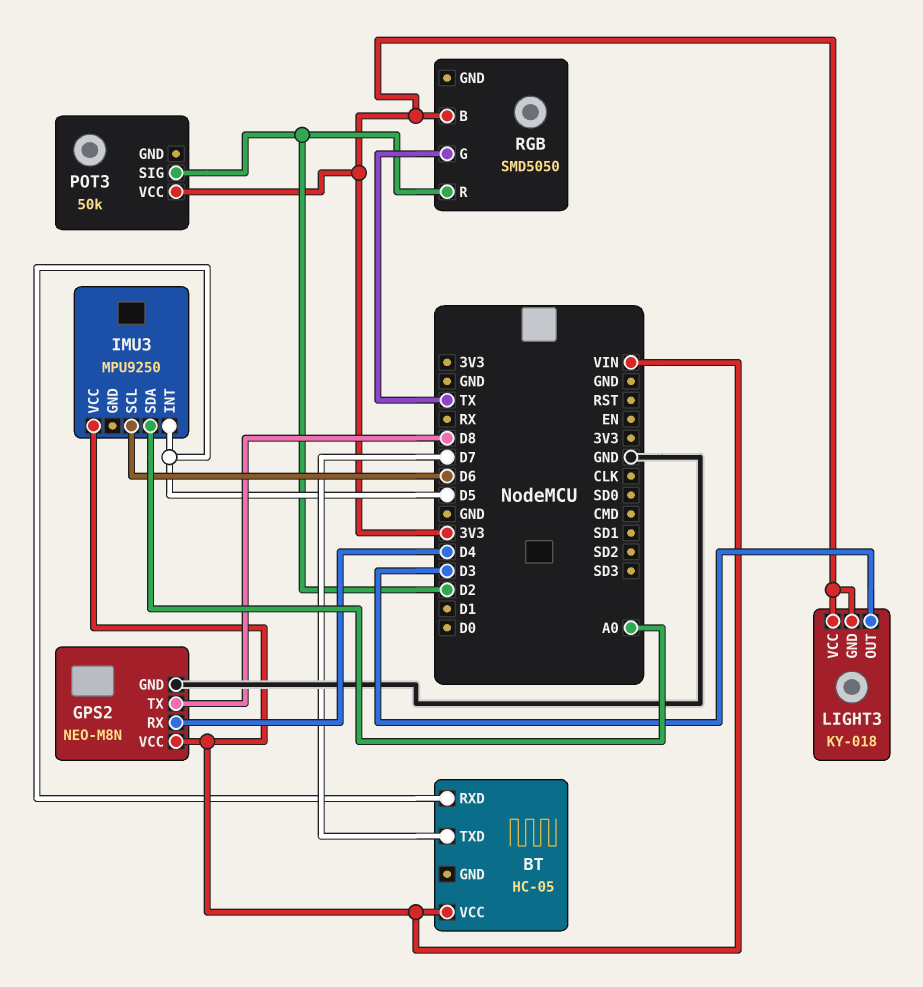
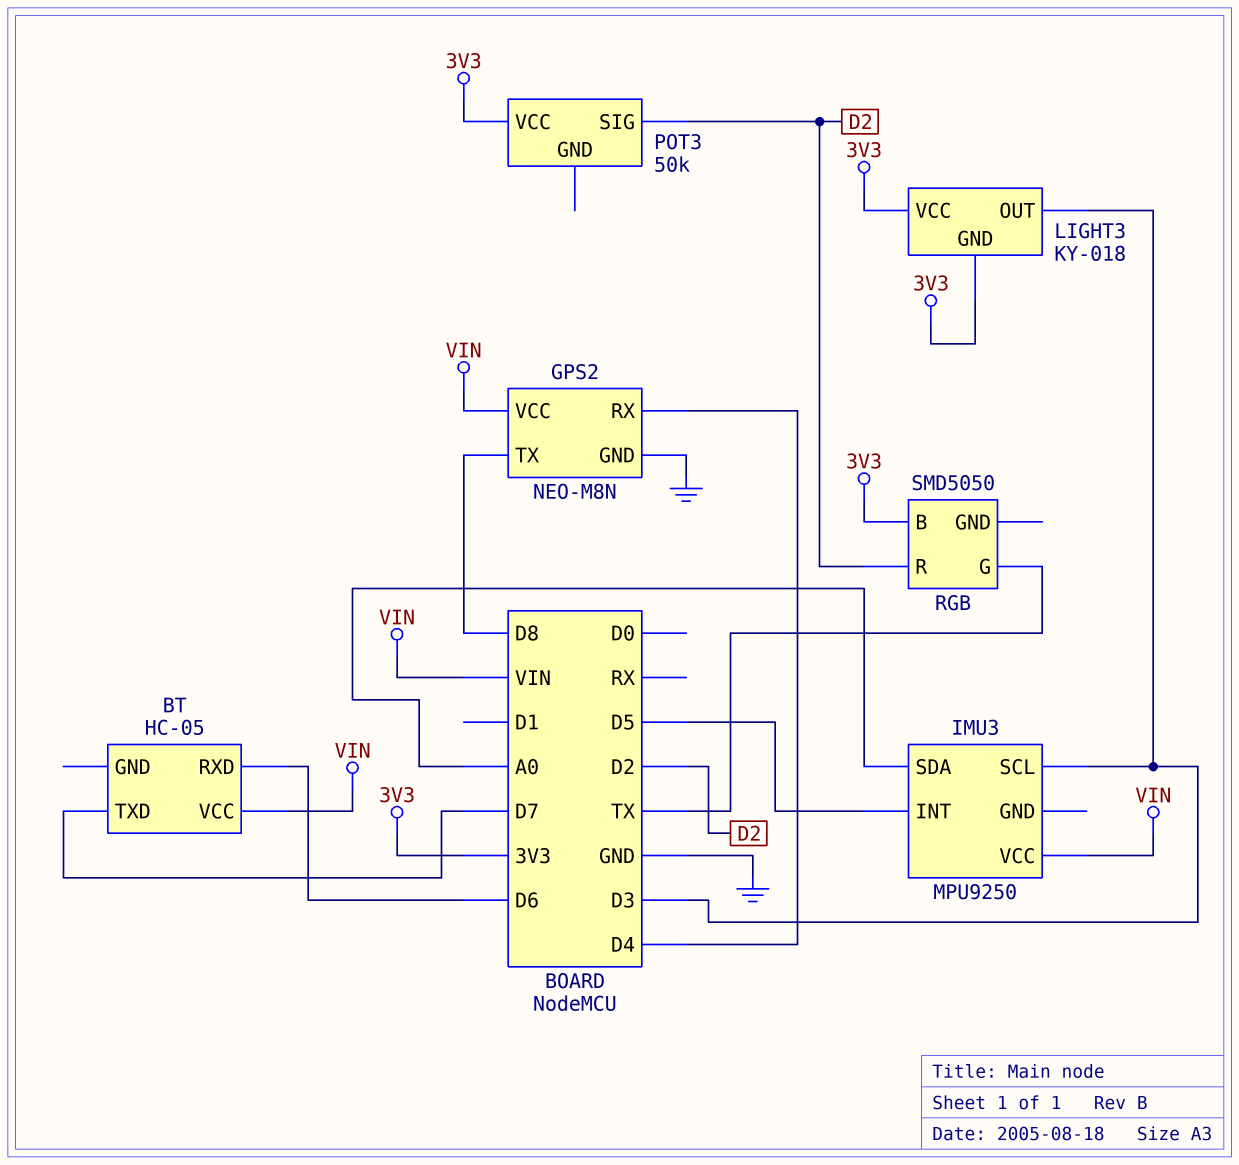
BT pin RXD: D5 -> D6
IMU3 pin SCL: D6 -> D3

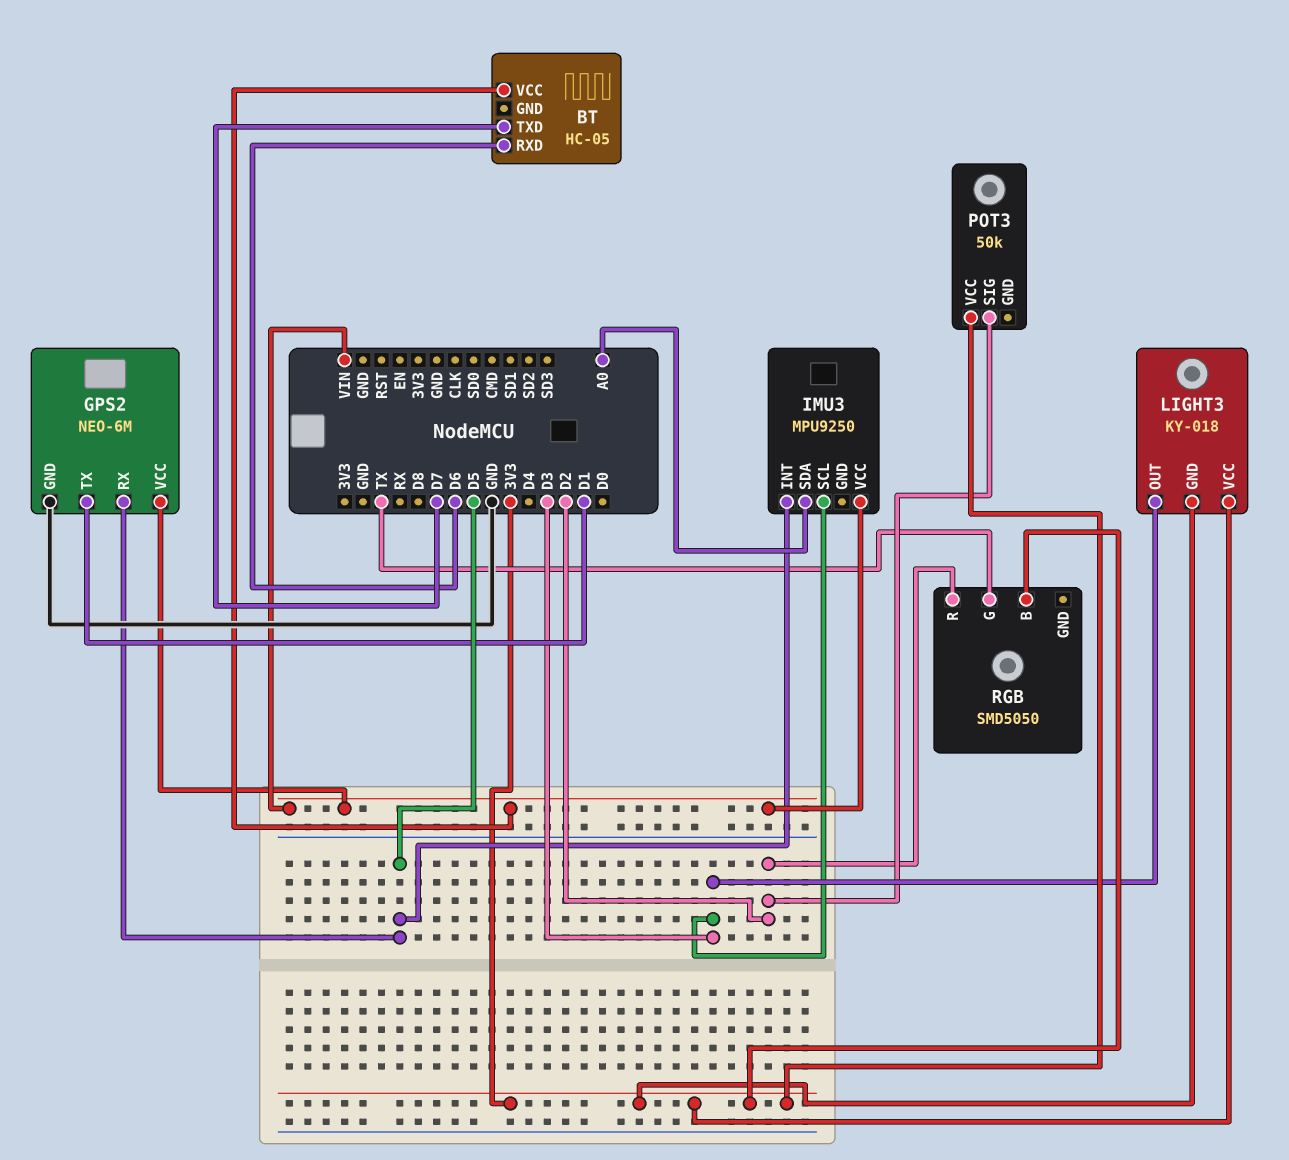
GPS2: NEO-M8N -> NEO-6M
GPS2 pin RX: D4 -> D5
GPS2 pin TX: D8 -> D1

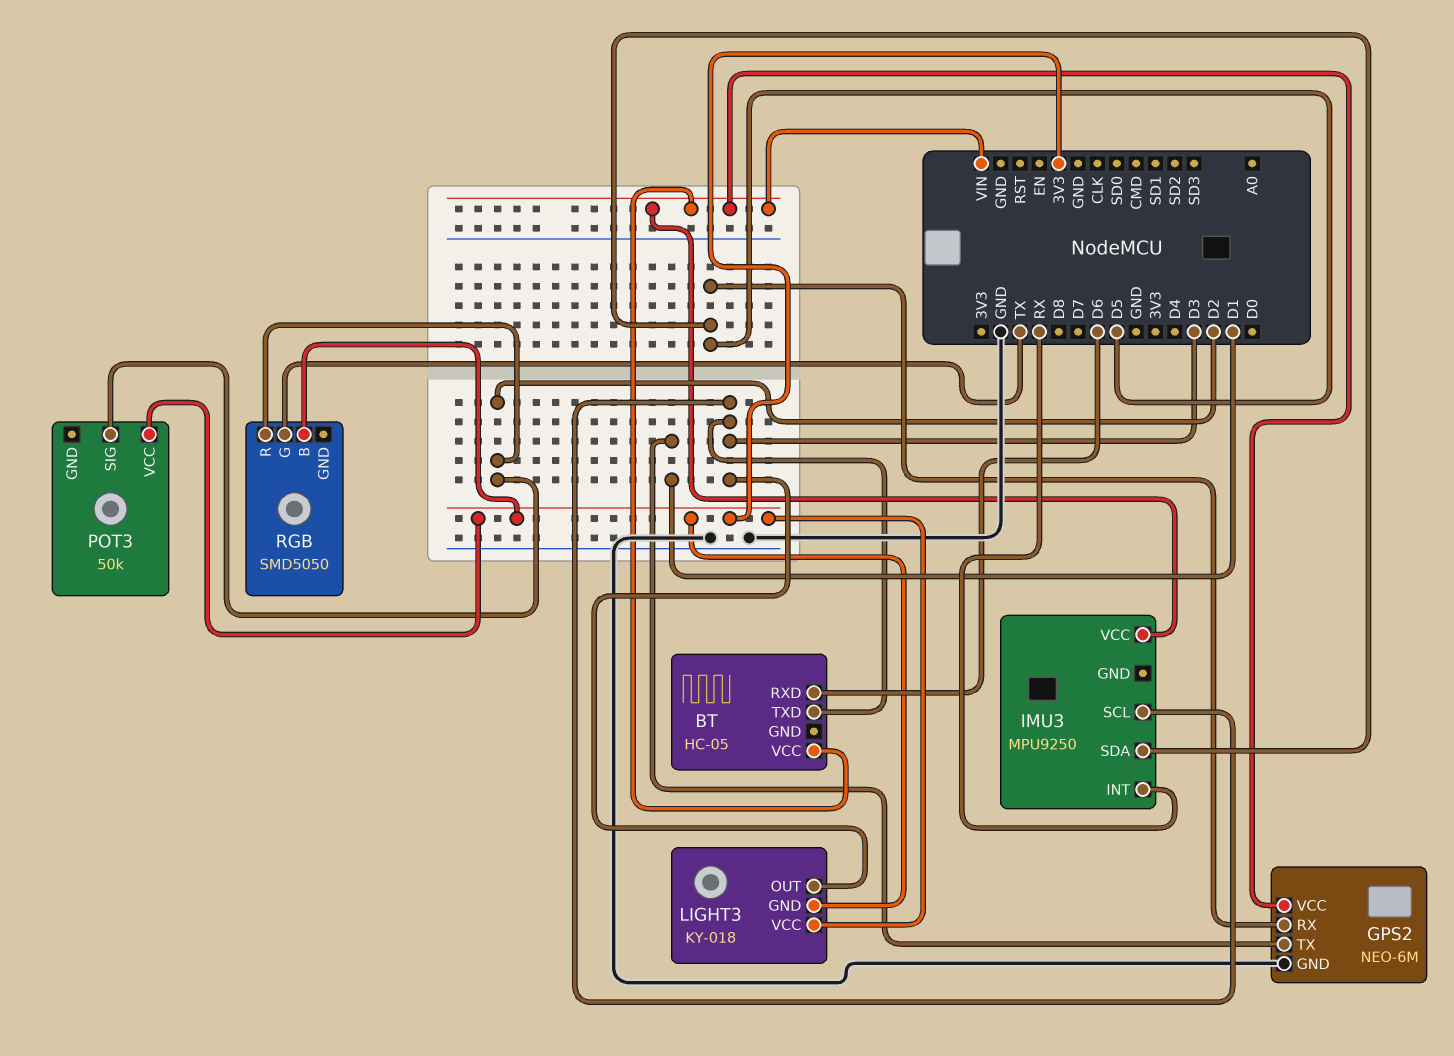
BT pin TXD: D7 -> D3
IMU3 pin INT: D5 -> RX
IMU3 pin SDA: A0 -> D5

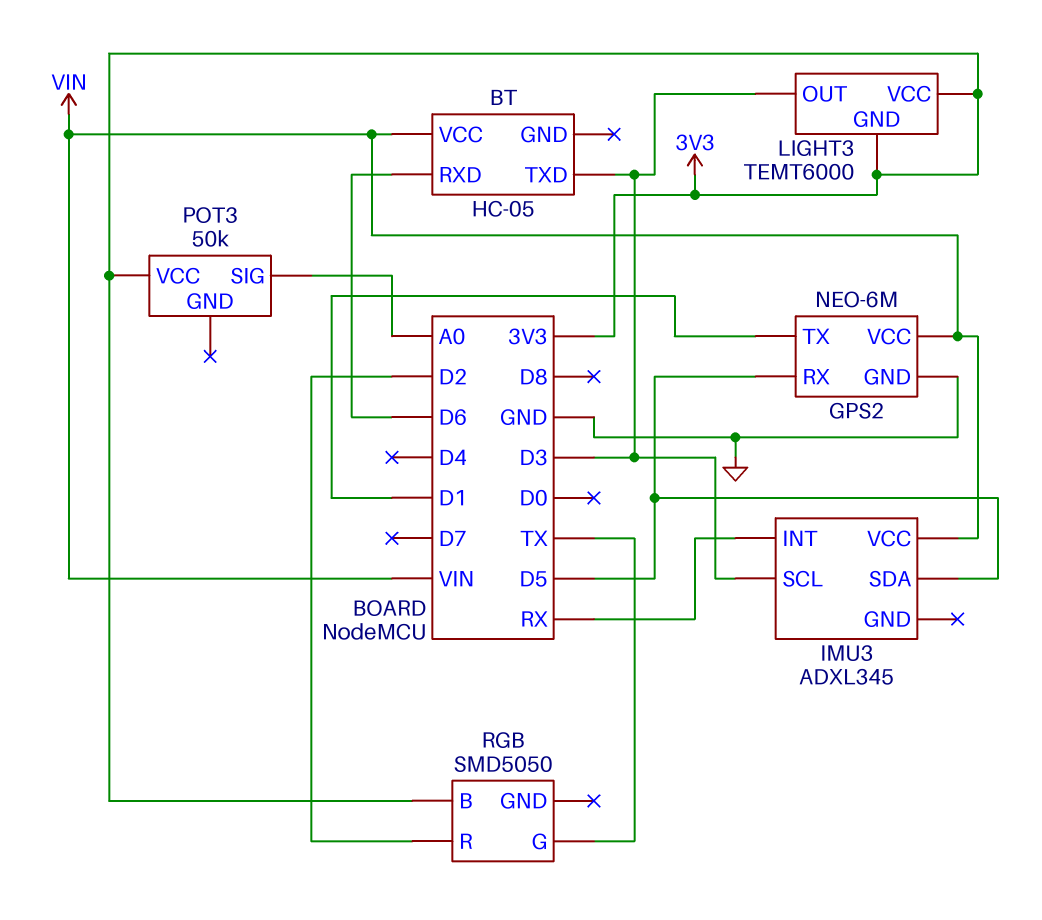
IMU3: MPU9250 -> ADXL345
LIGHT3: KY-018 -> TEMT6000
POT3 pin SIG: D2 -> A0

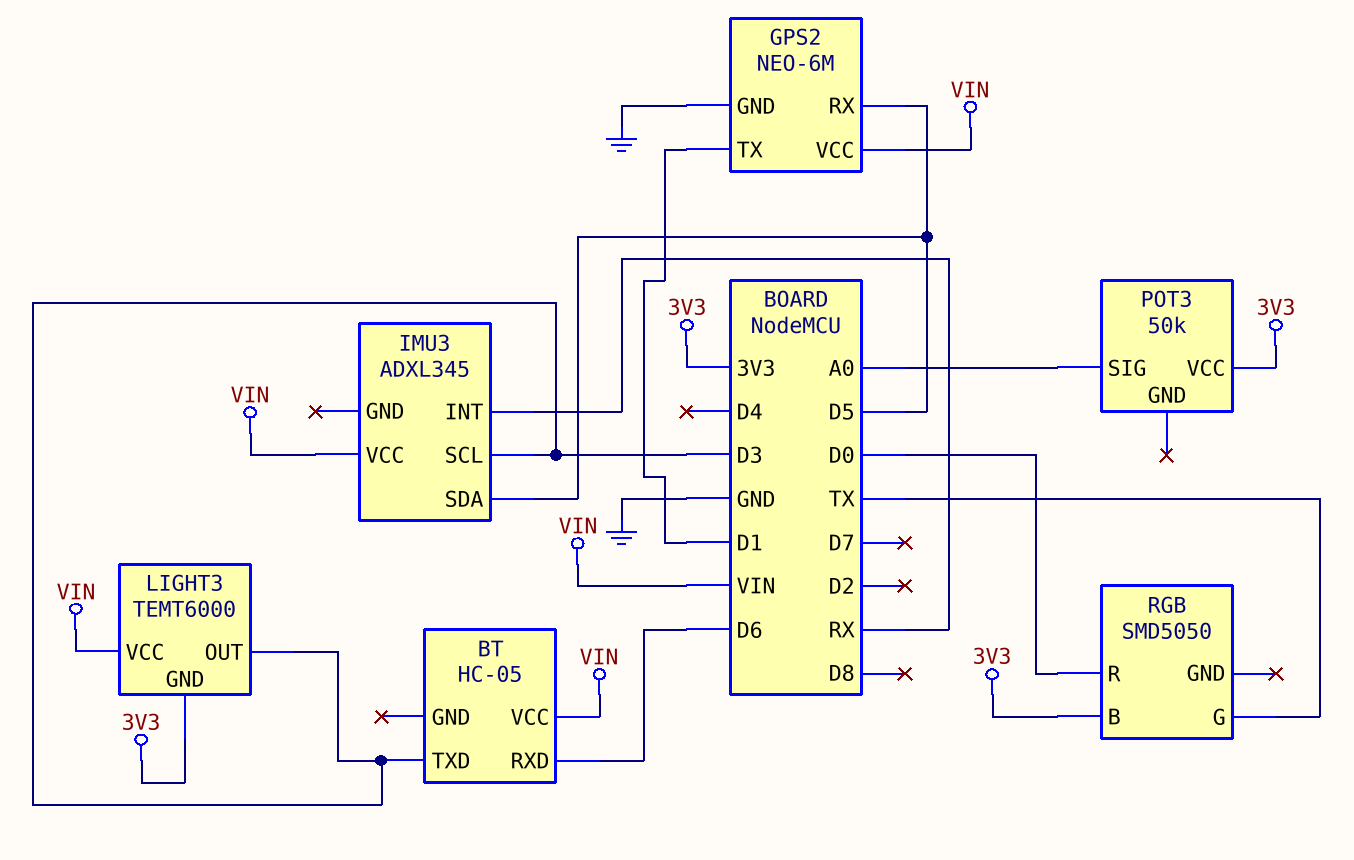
LIGHT3 pin VCC: 3V3 -> VIN
RGB pin R: D2 -> D0

